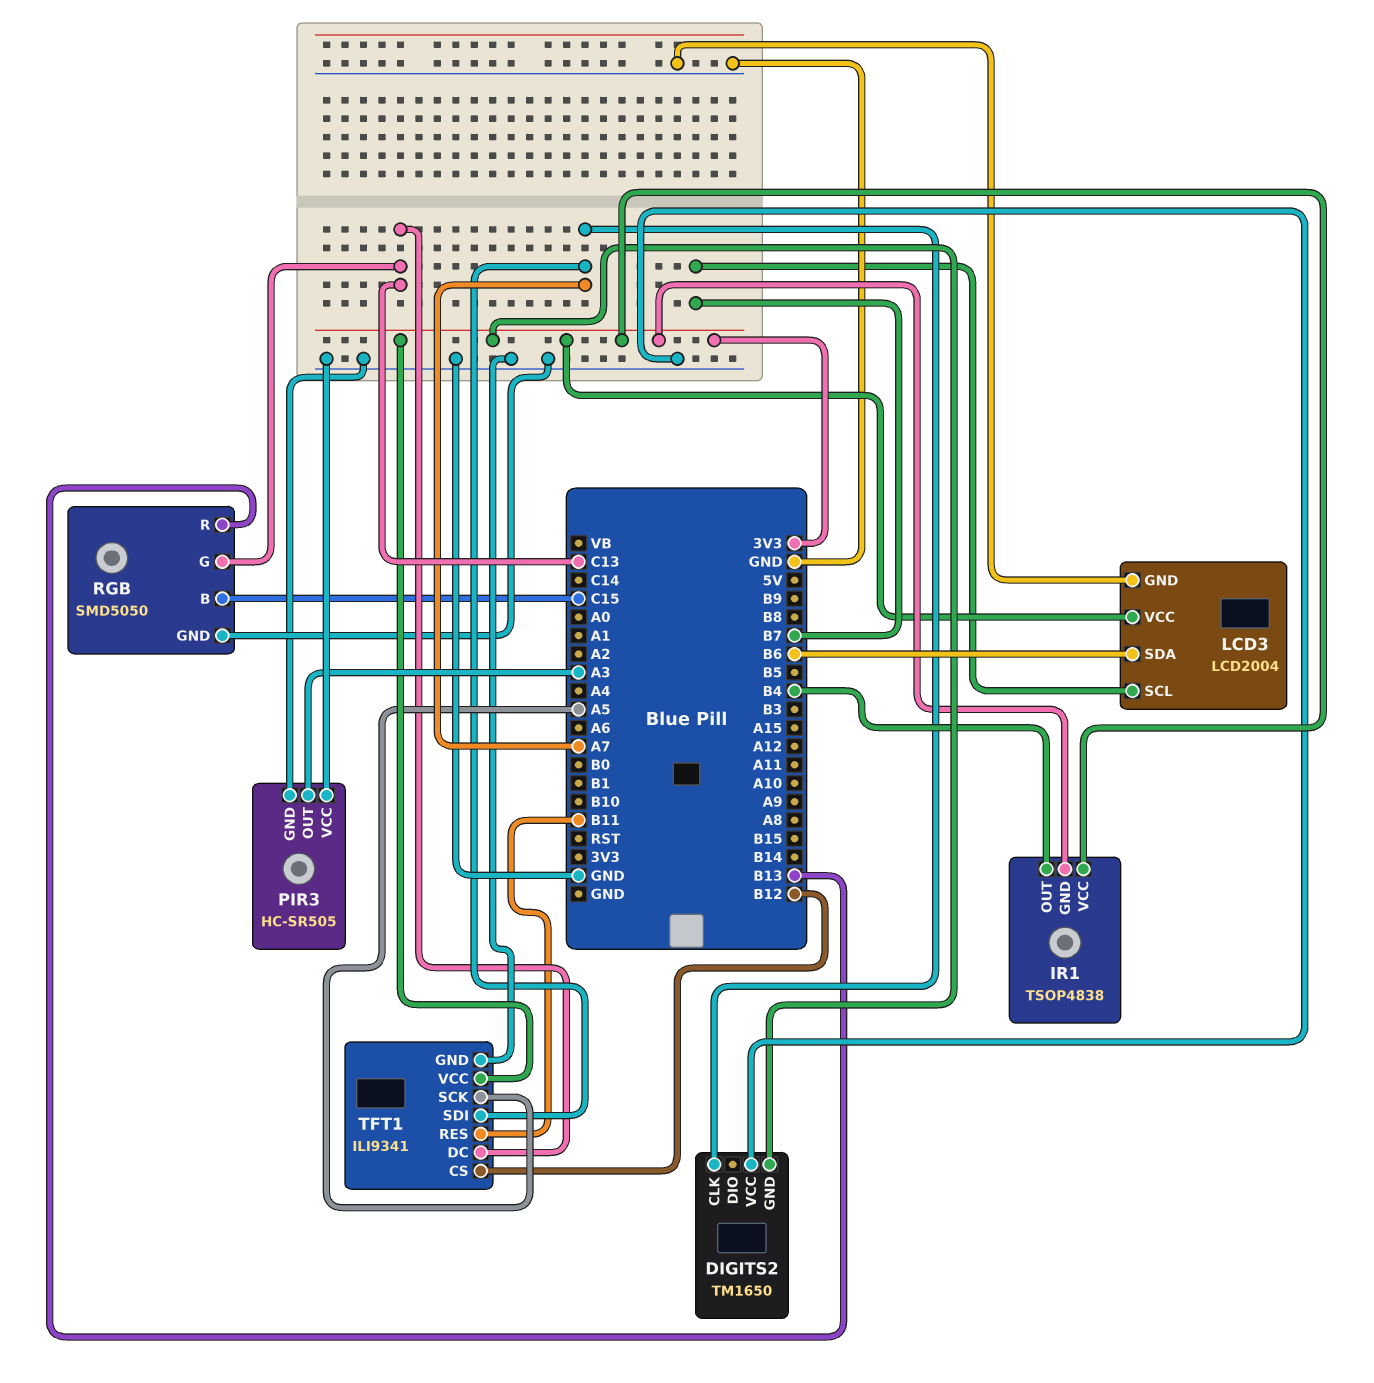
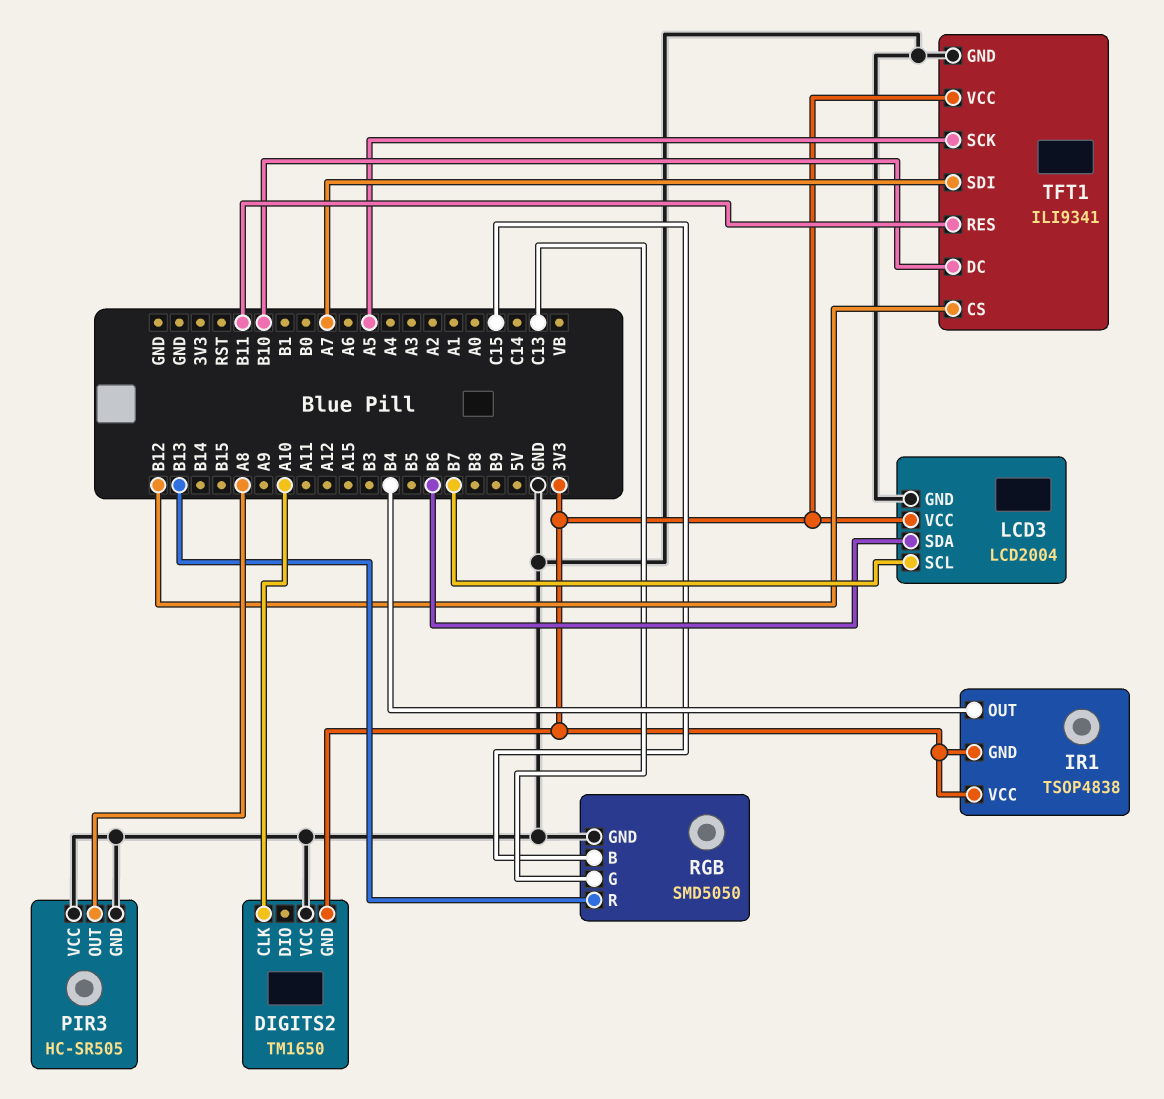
DIGITS2 pin CLK: A7 -> A10
PIR3 pin OUT: A3 -> A8
TFT1 pin DC: C13 -> B10

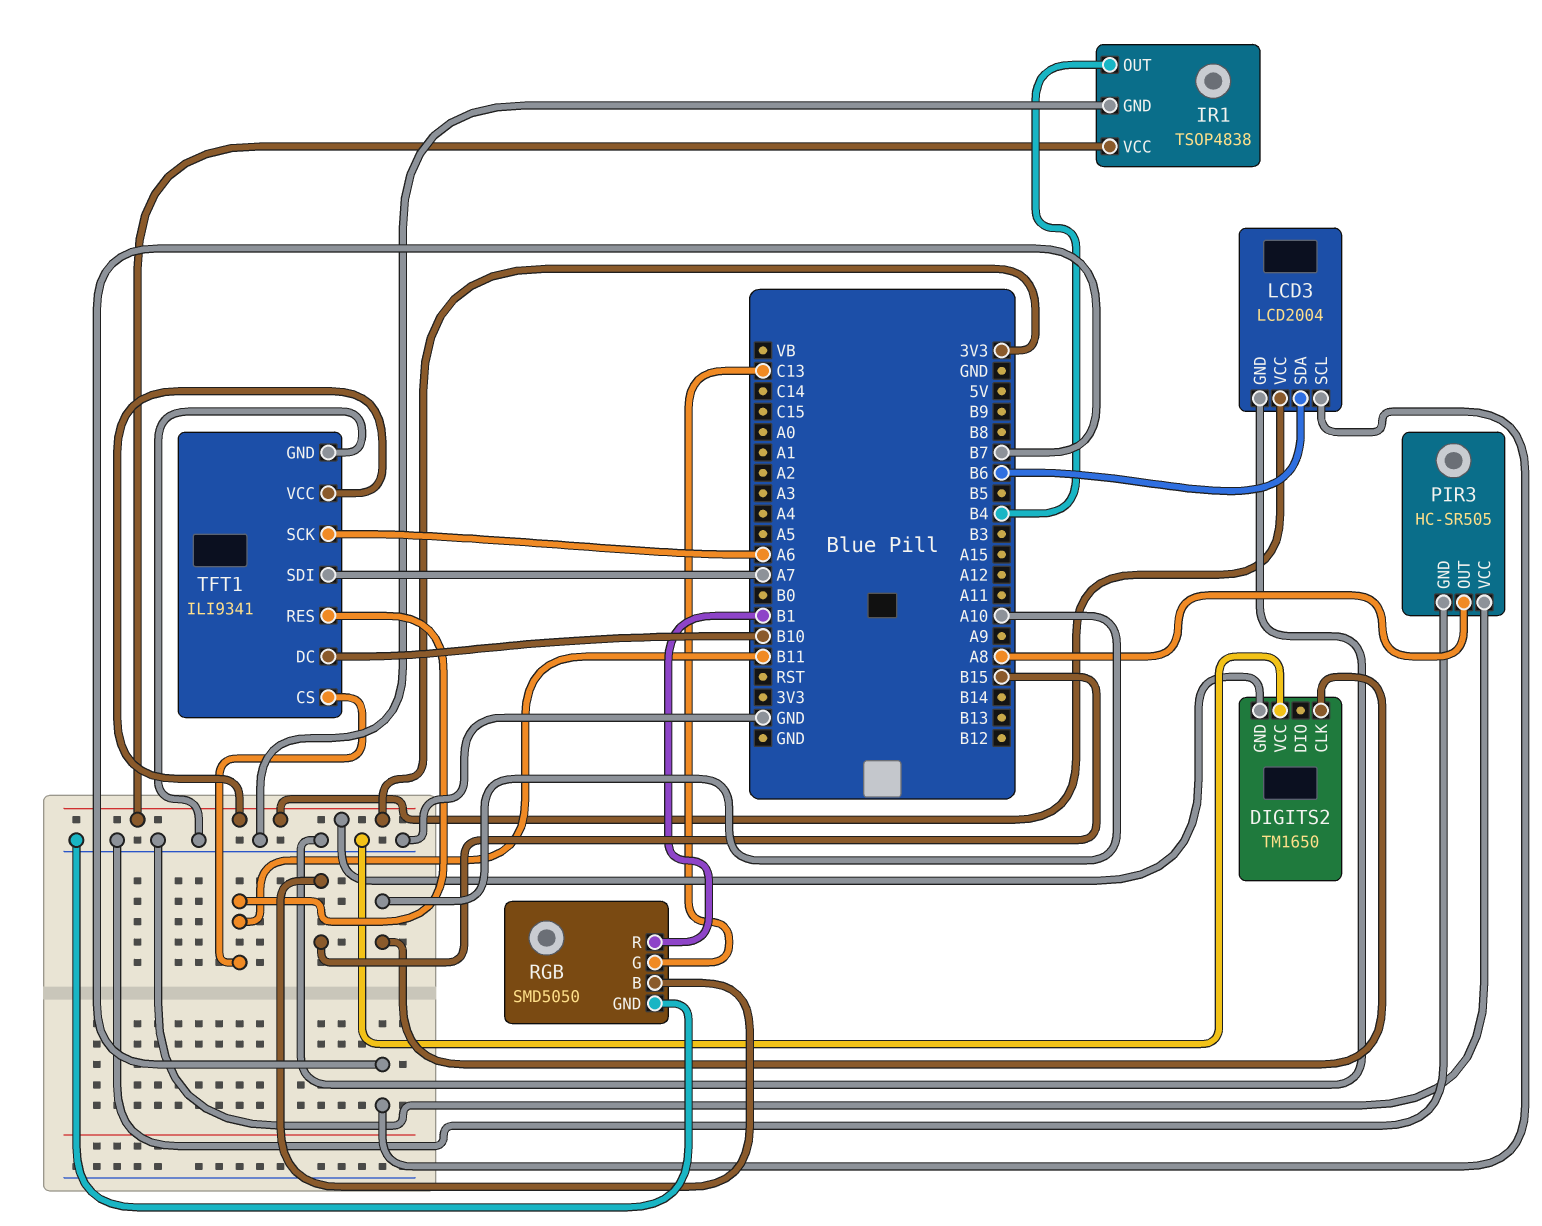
IR1 pin GND: 3V3 -> GND
RGB pin B: C15 -> B15
RGB pin R: B13 -> B1
TFT1 pin CS: B12 -> B11
TFT1 pin SCK: A5 -> A6

